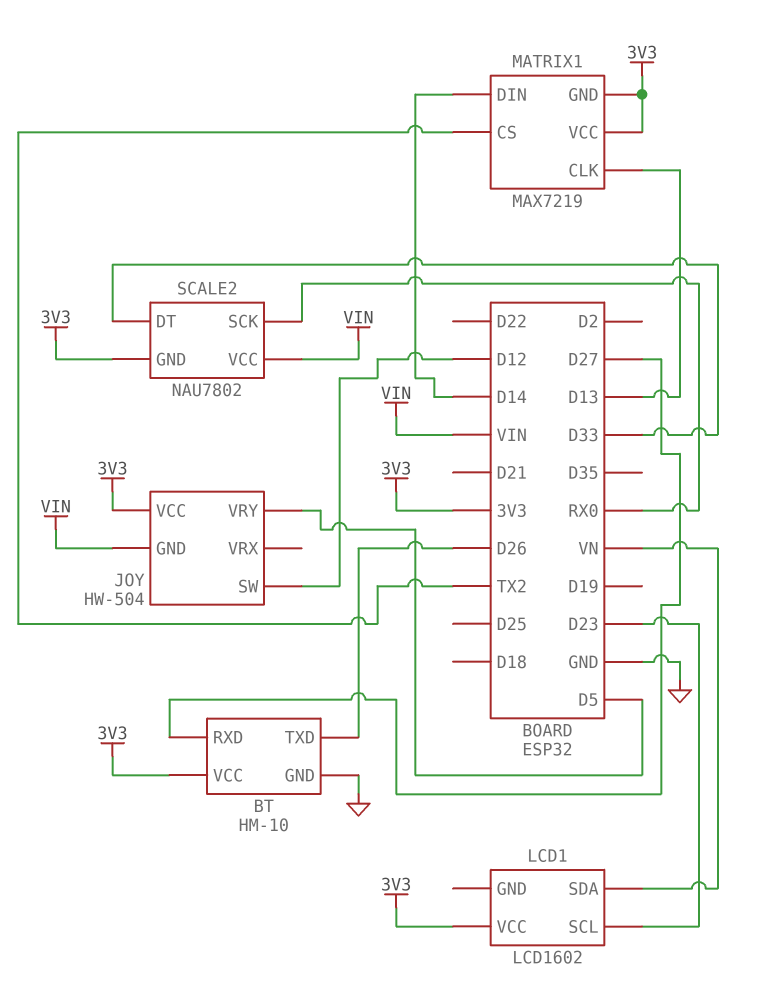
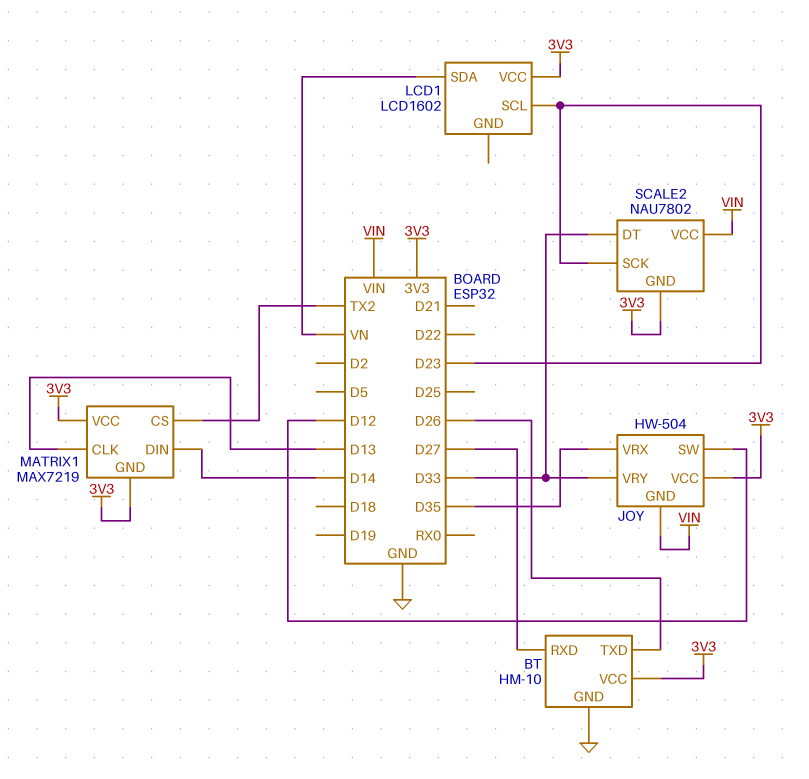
JOY pin VRX: none -> D35
JOY pin VRY: D5 -> D33
SCALE2 pin SCK: RX0 -> D23

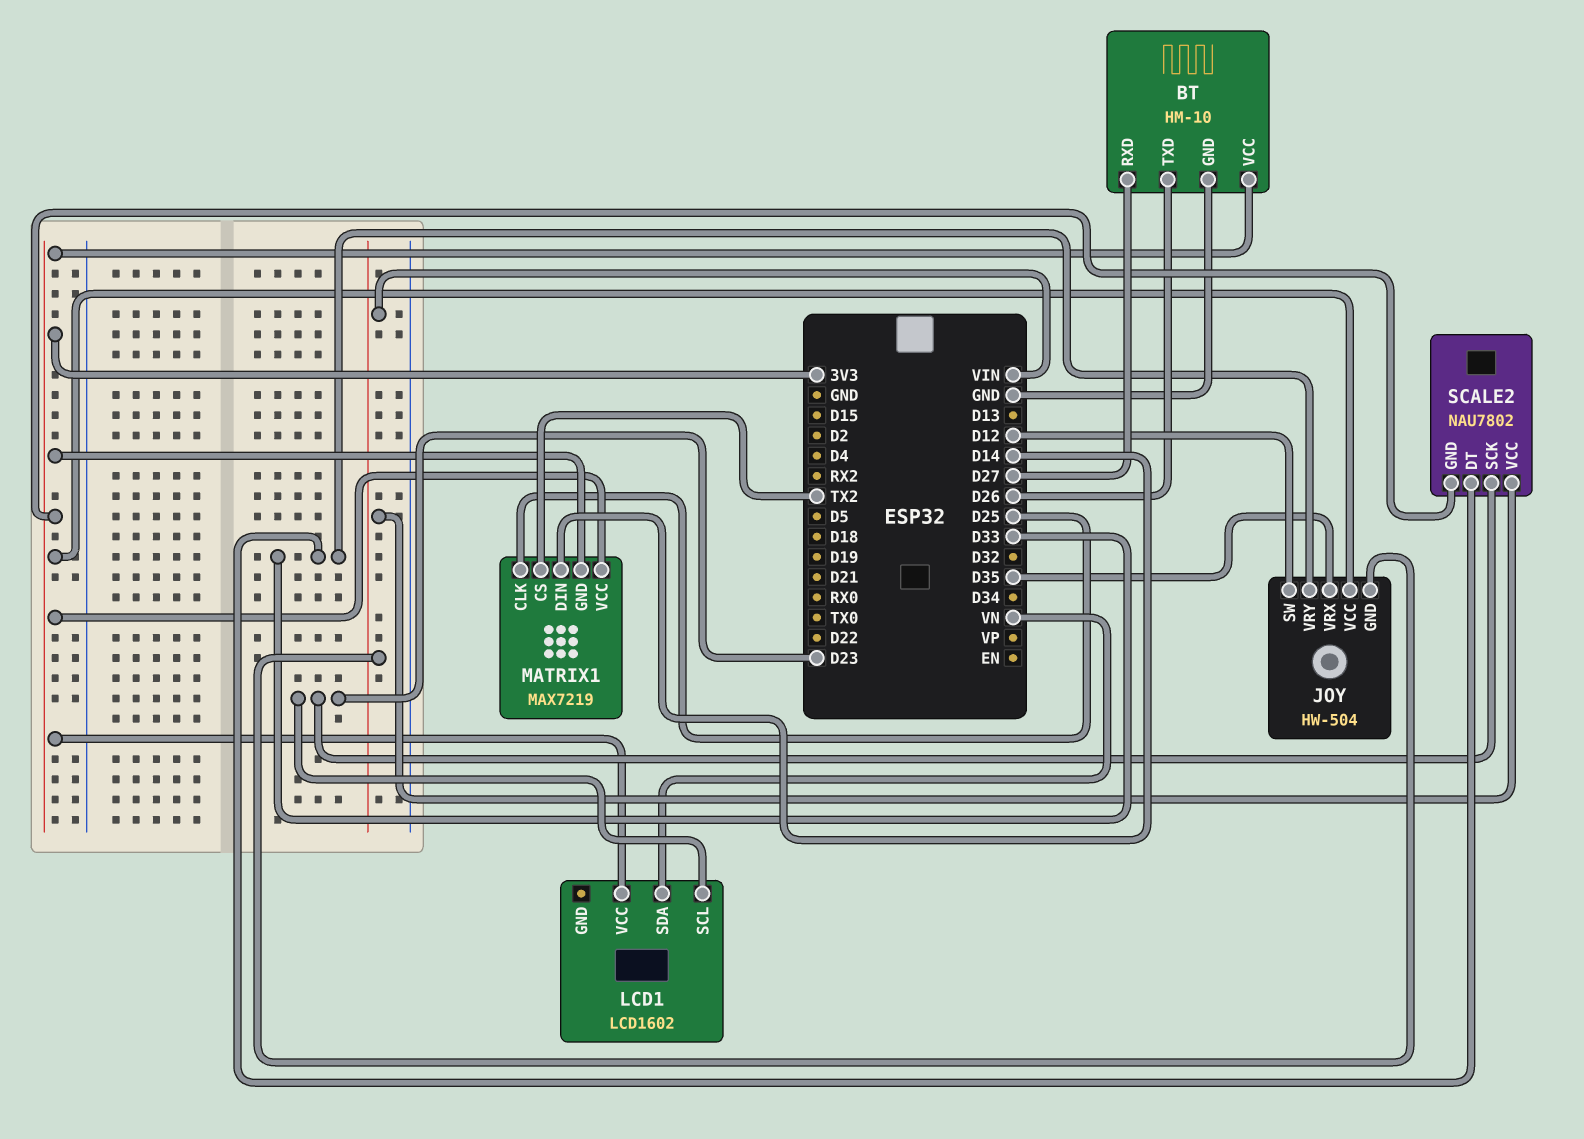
MATRIX1 pin CLK: D13 -> D25

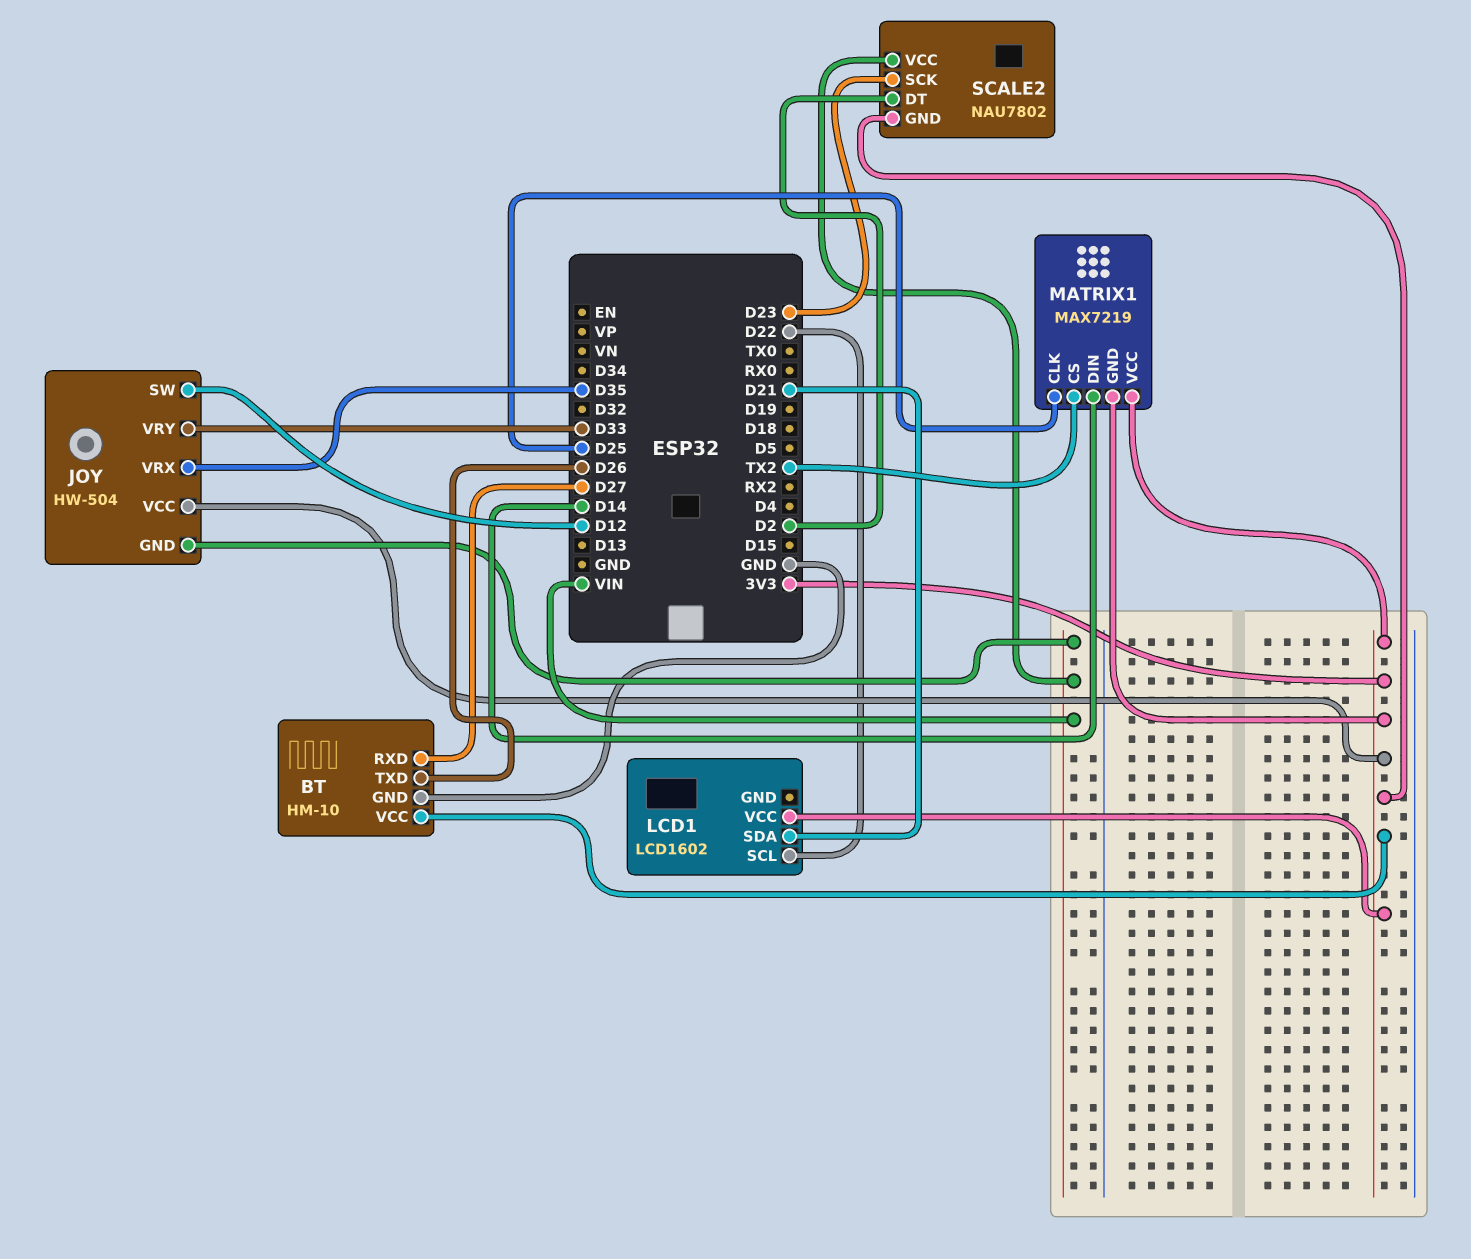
LCD1 pin SCL: D23 -> D22
LCD1 pin SDA: VN -> D21
SCALE2 pin DT: D33 -> D2

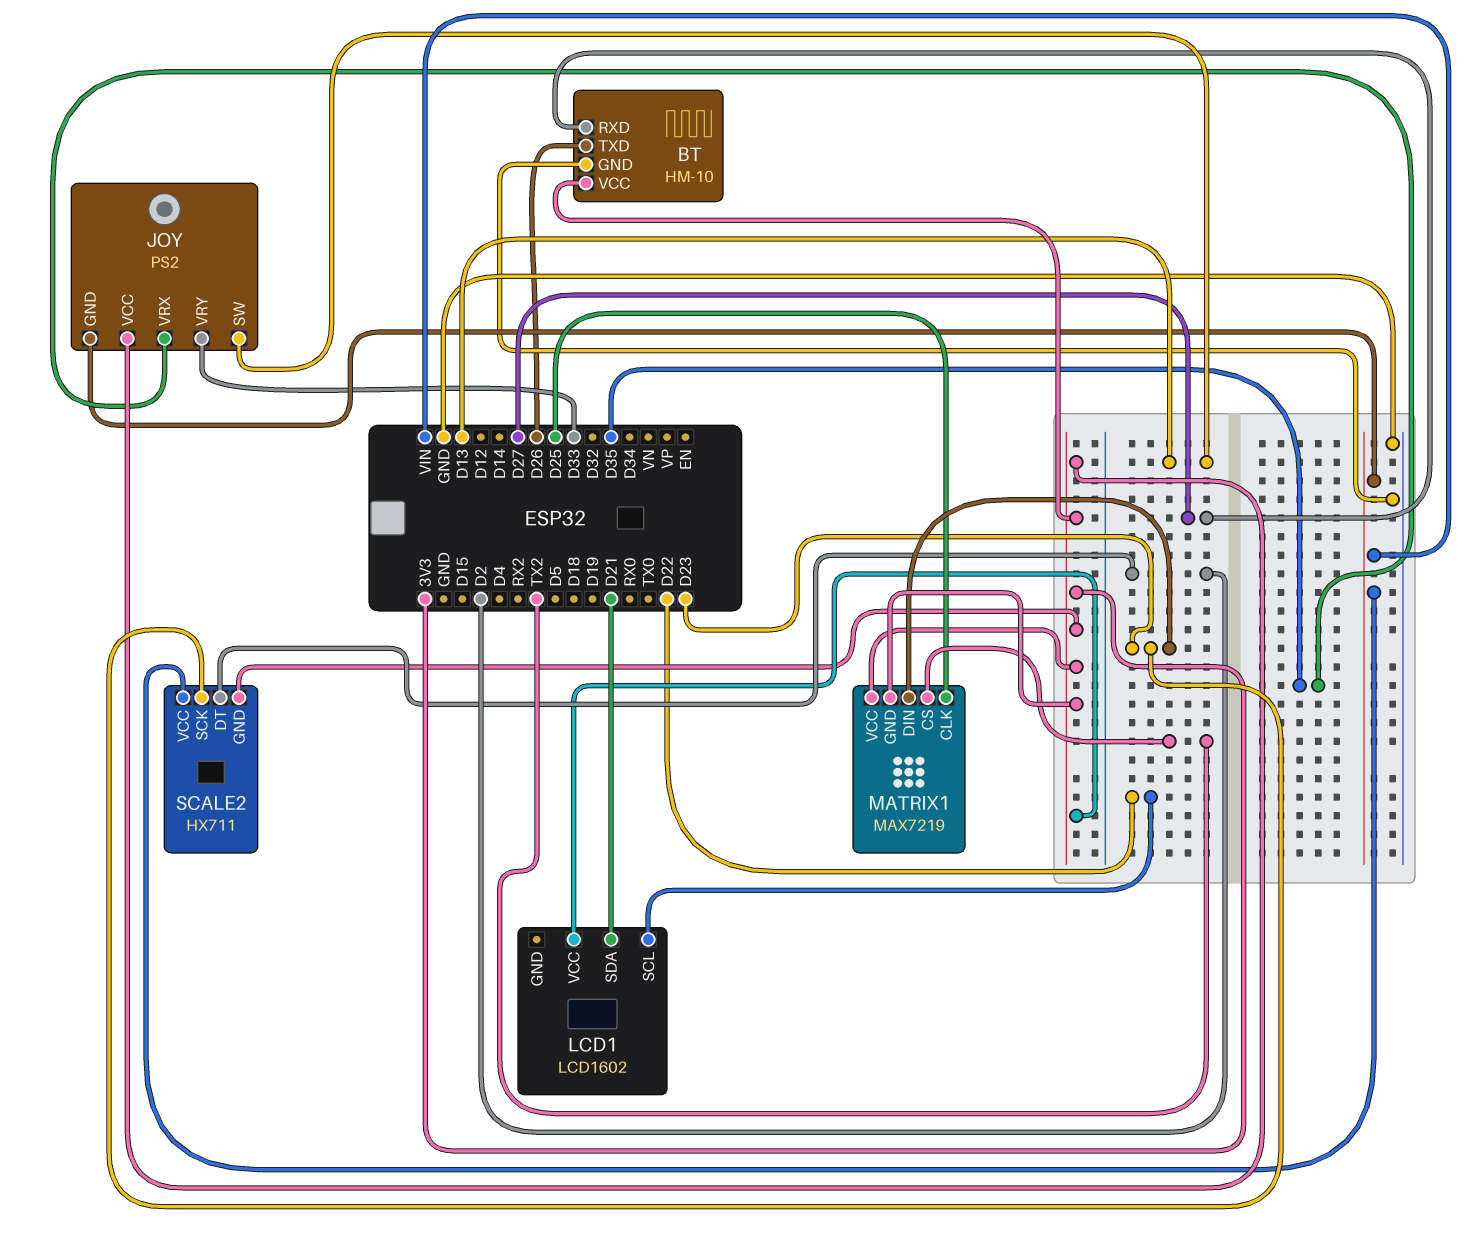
JOY: HW-504 -> PS2
JOY pin SW: D12 -> D13
MATRIX1 pin DIN: D14 -> D23
SCALE2: NAU7802 -> HX711

